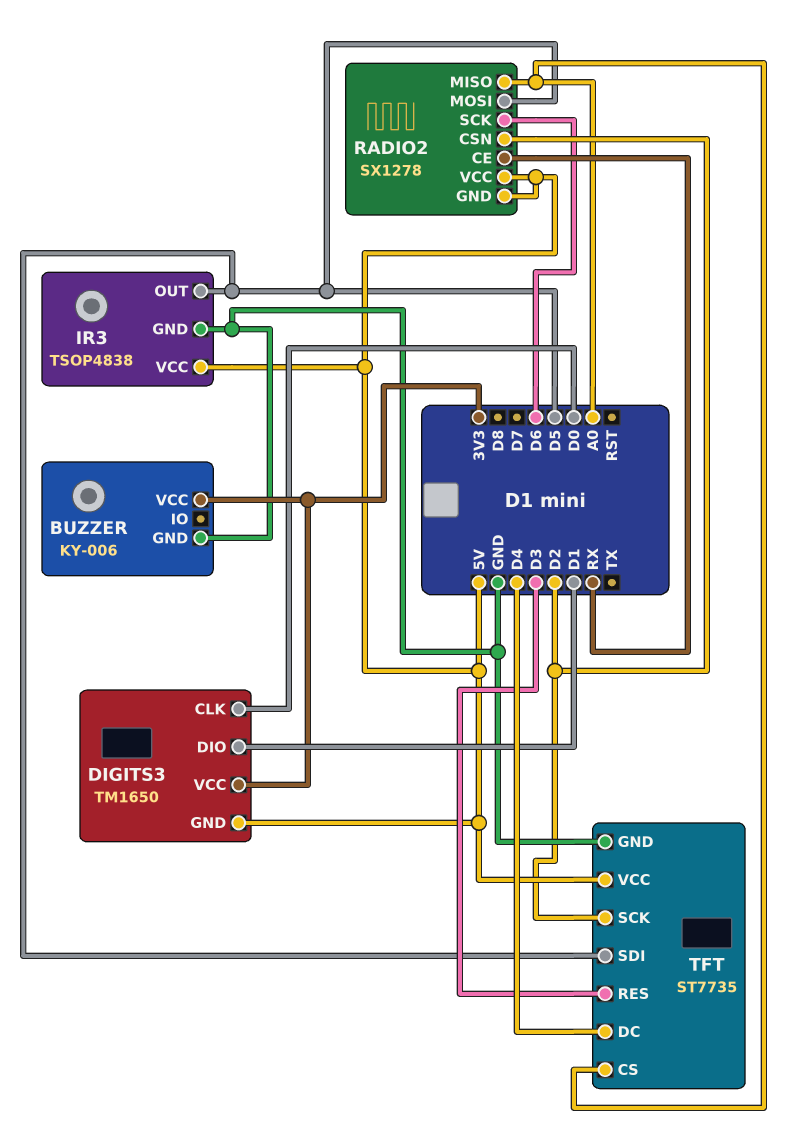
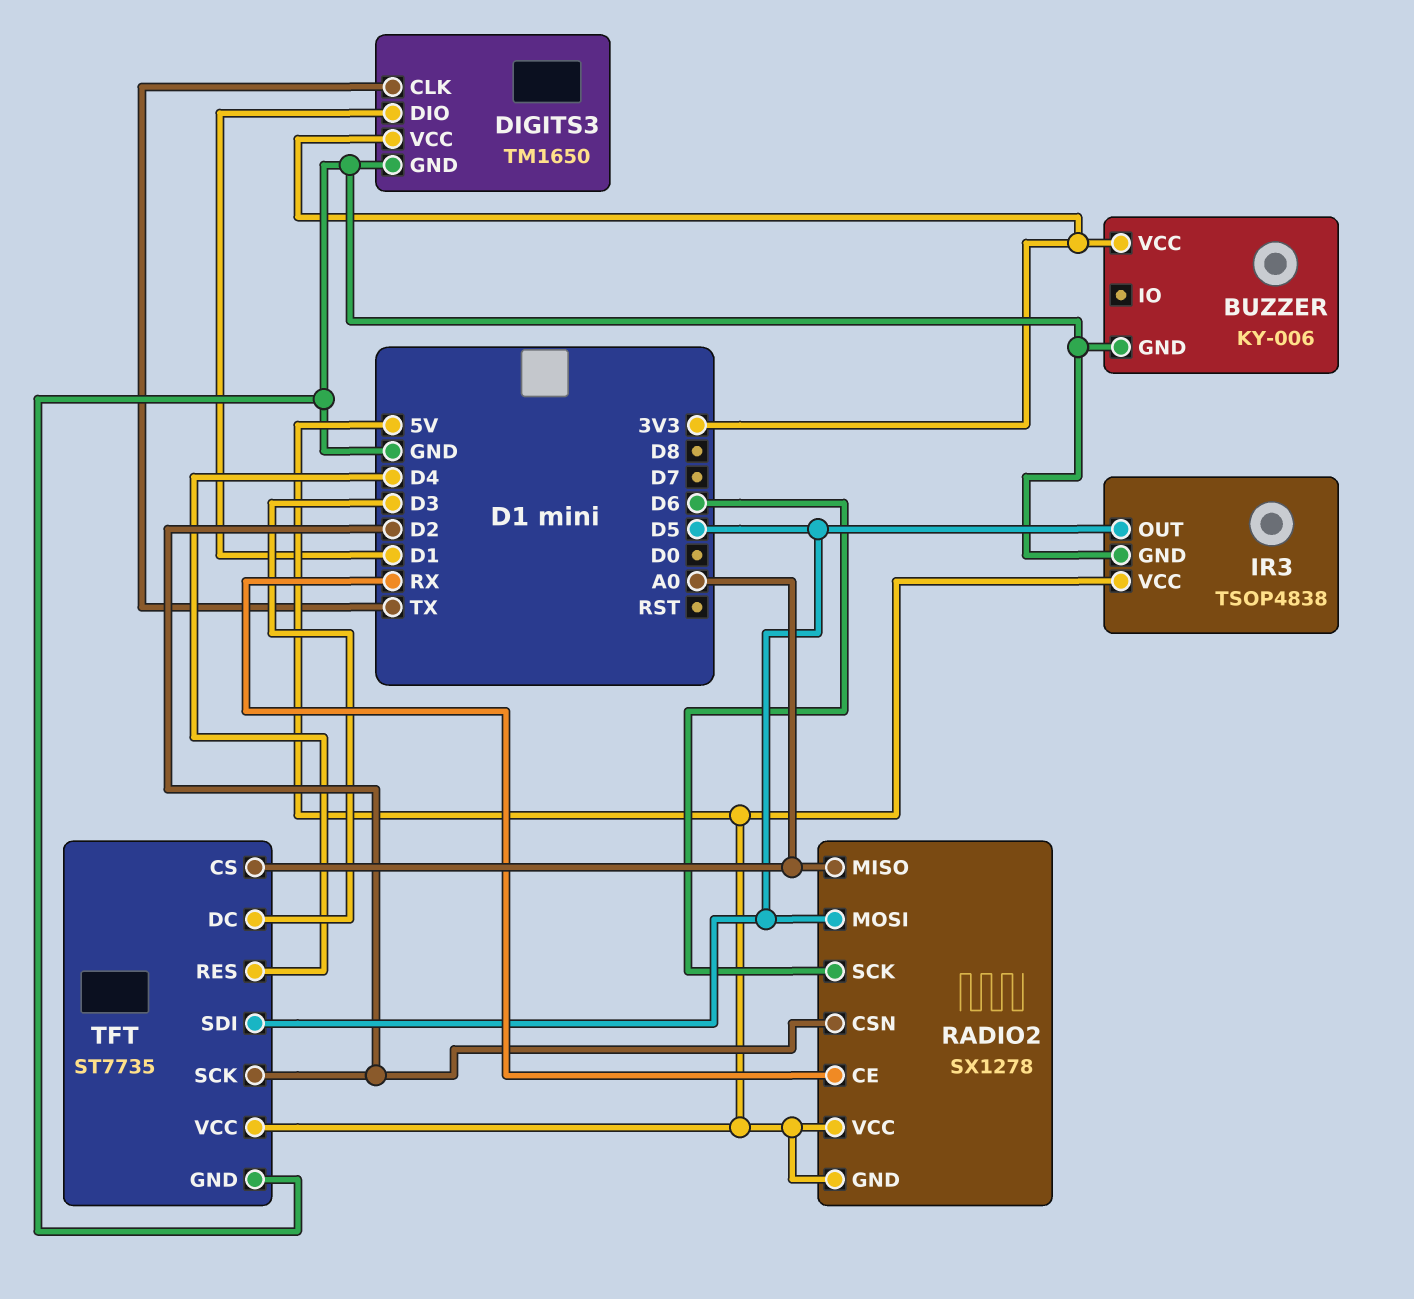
DIGITS3 pin CLK: D0 -> TX
DIGITS3 pin GND: 5V -> GND
TFT pin DC: D4 -> D3
TFT pin RES: D3 -> D4

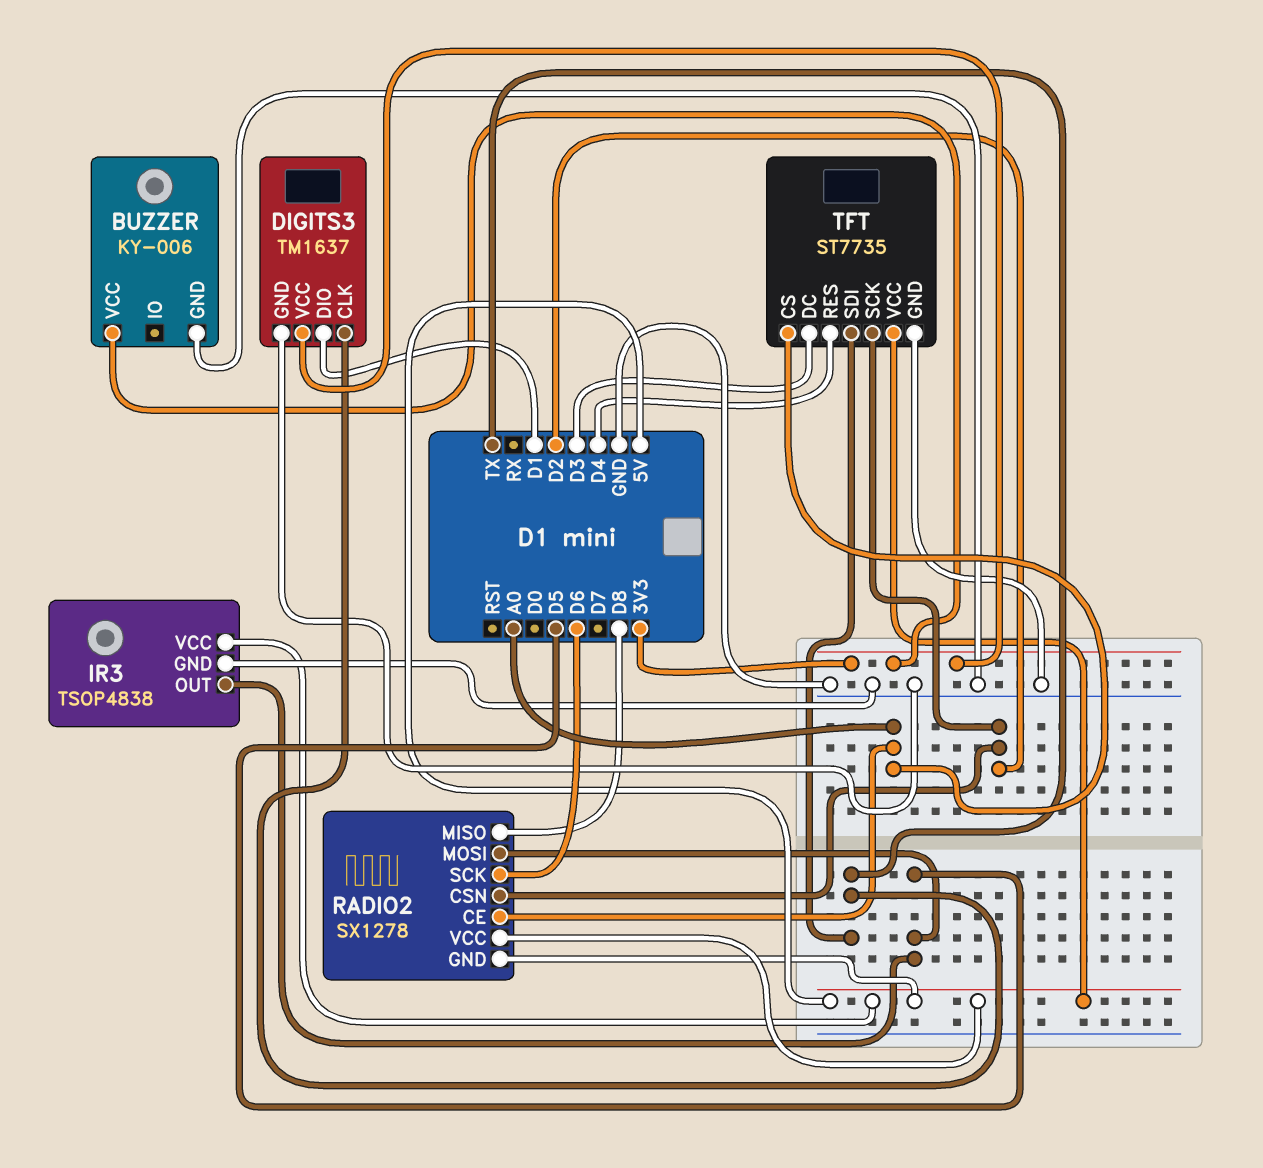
DIGITS3: TM1650 -> TM1637
RADIO2 pin CE: RX -> A0
RADIO2 pin MISO: A0 -> D8
TFT pin SDI: D5 -> TX

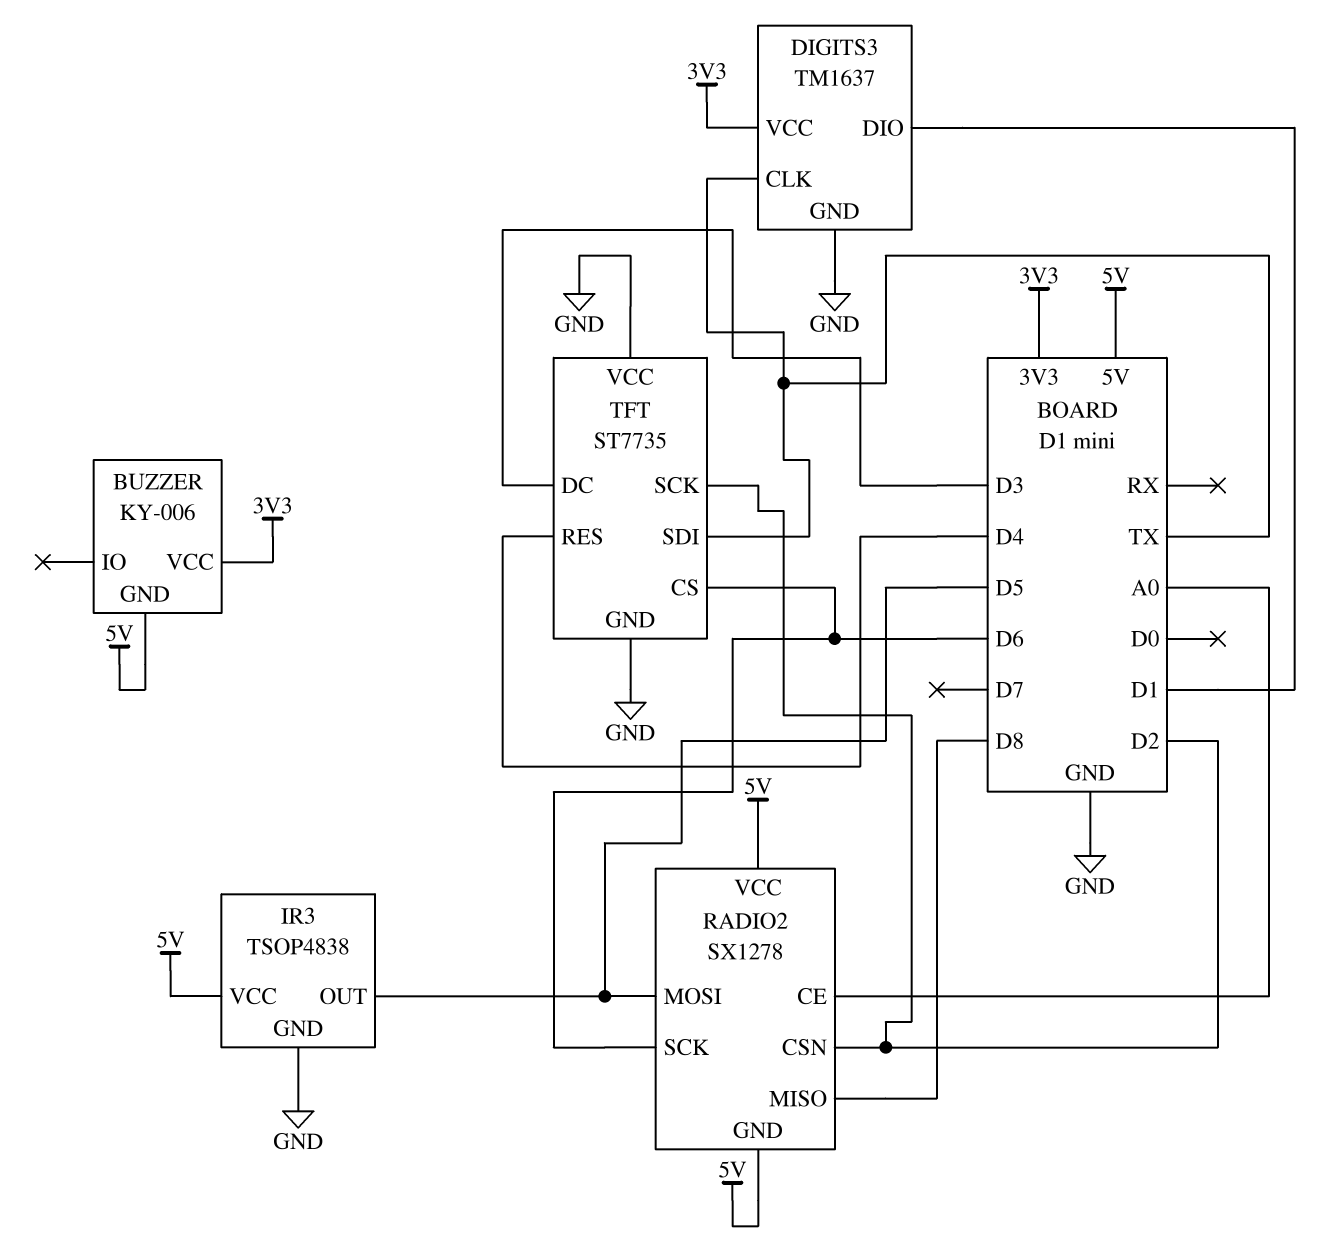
BUZZER pin GND: GND -> 5V
TFT pin CS: A0 -> D6
TFT pin VCC: 5V -> GND

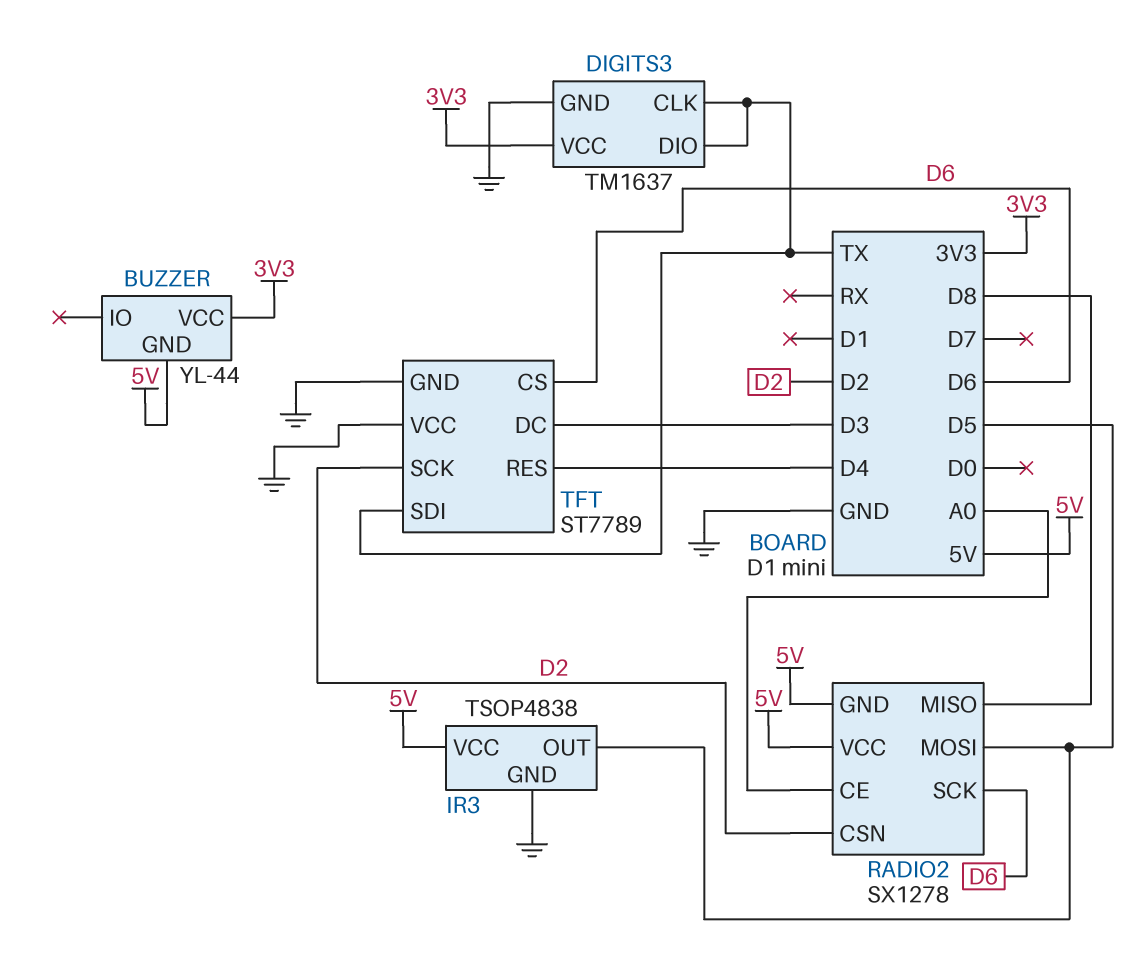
BUZZER: KY-006 -> YL-44
DIGITS3 pin DIO: D1 -> TX
TFT: ST7735 -> ST7789

